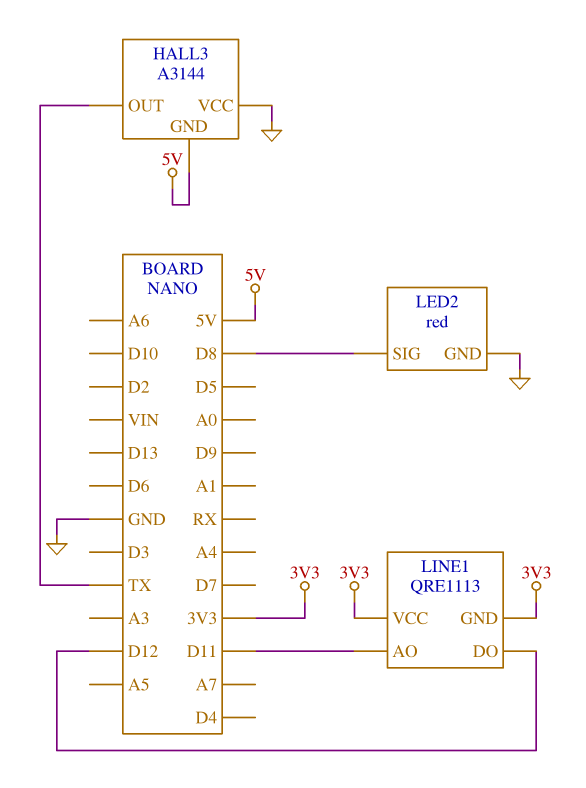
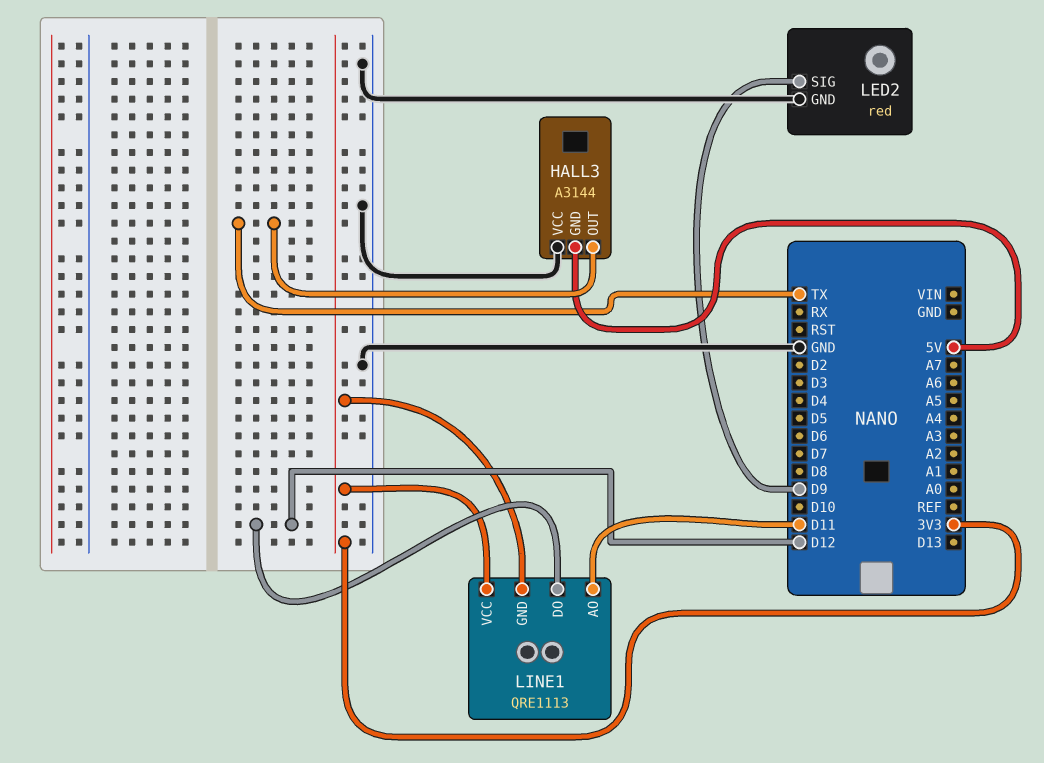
LED2 pin SIG: D8 -> D9

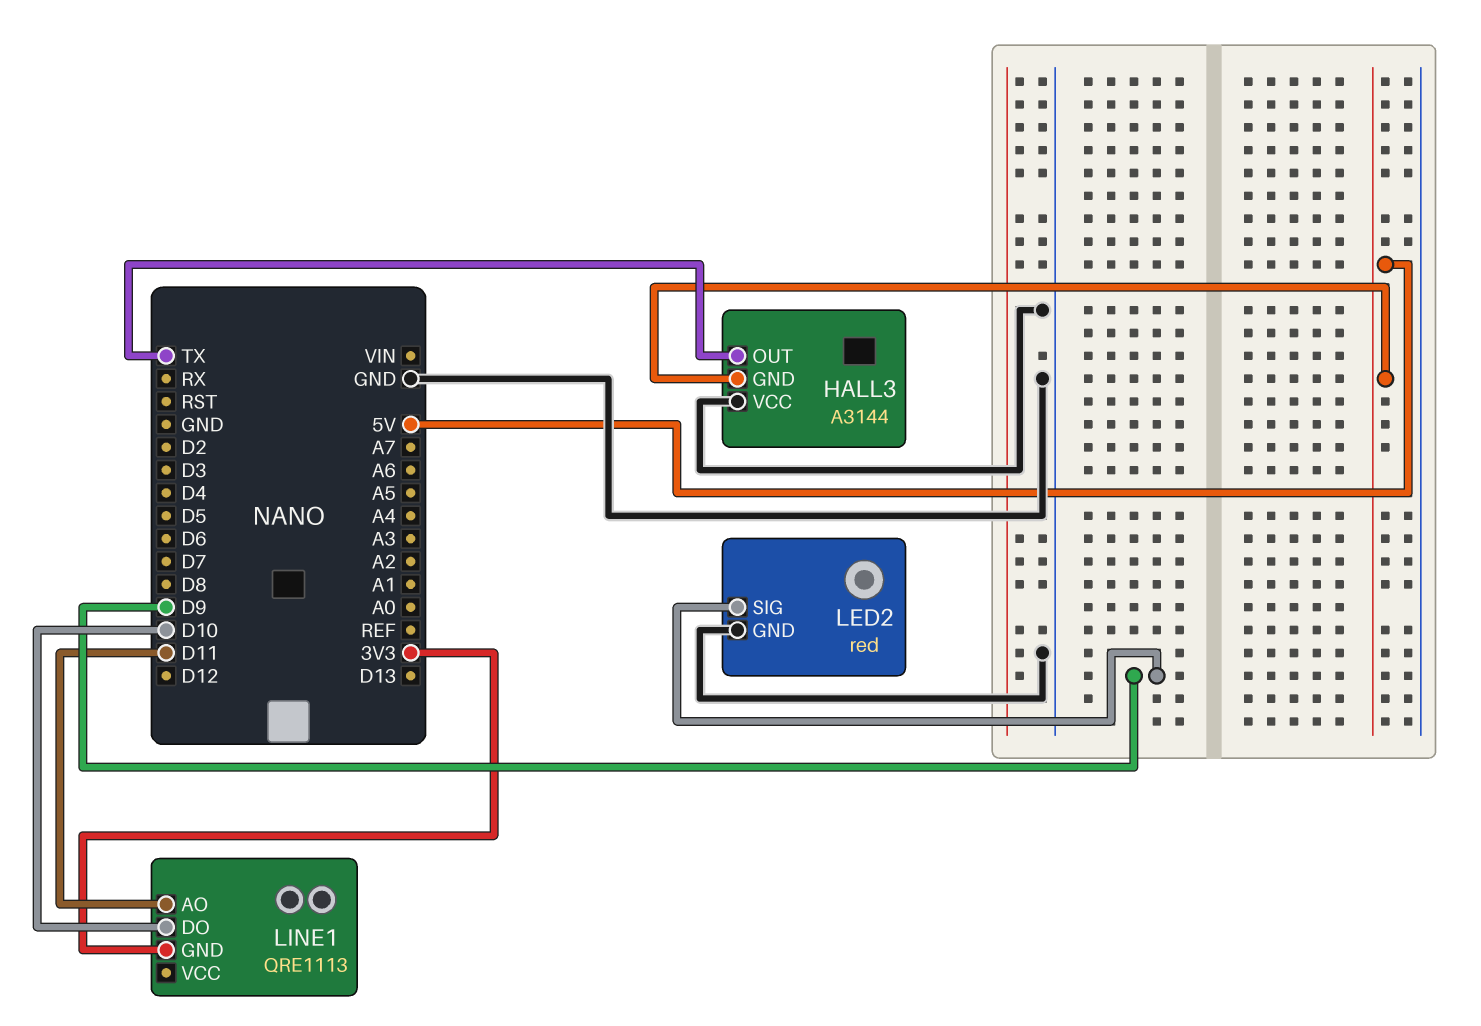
LINE1 pin DO: D12 -> D10
LINE1 pin VCC: 3V3 -> none

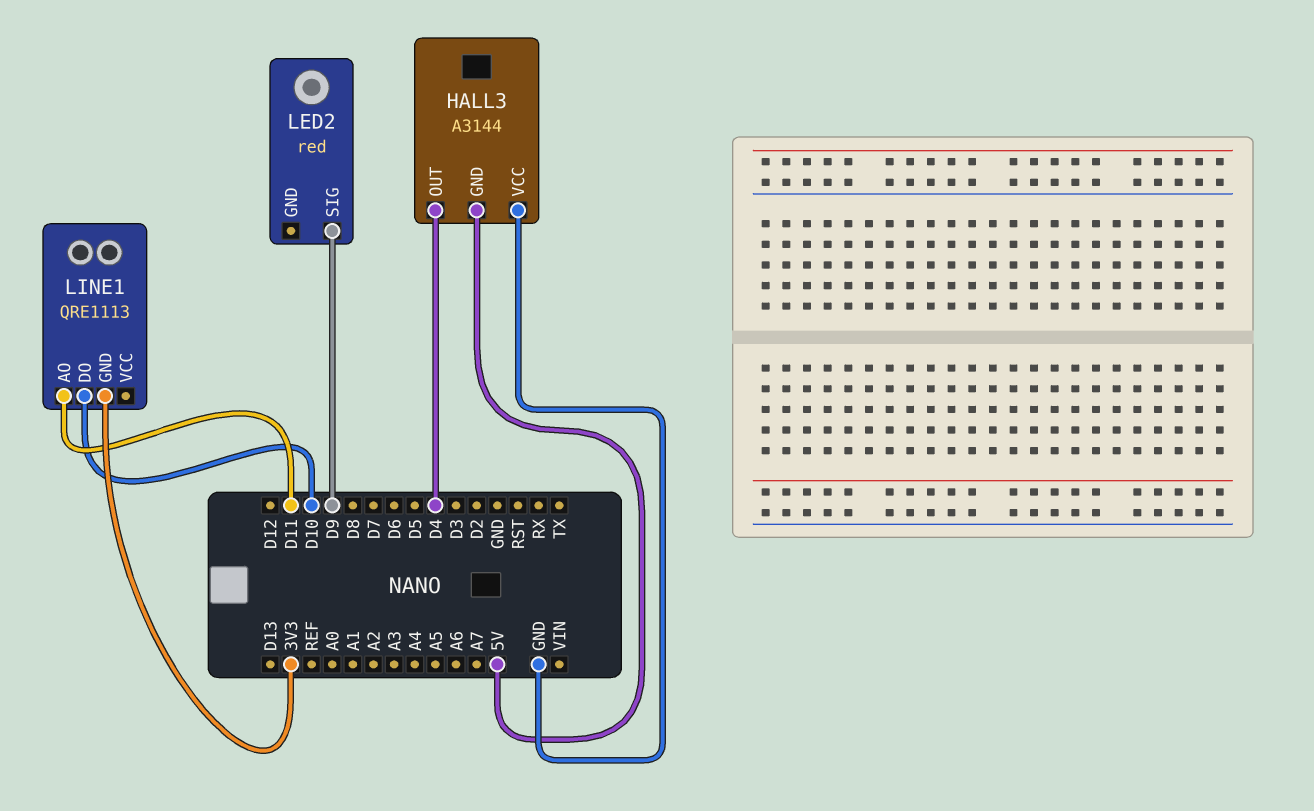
HALL3 pin OUT: TX -> D4
LED2 pin GND: GND -> none

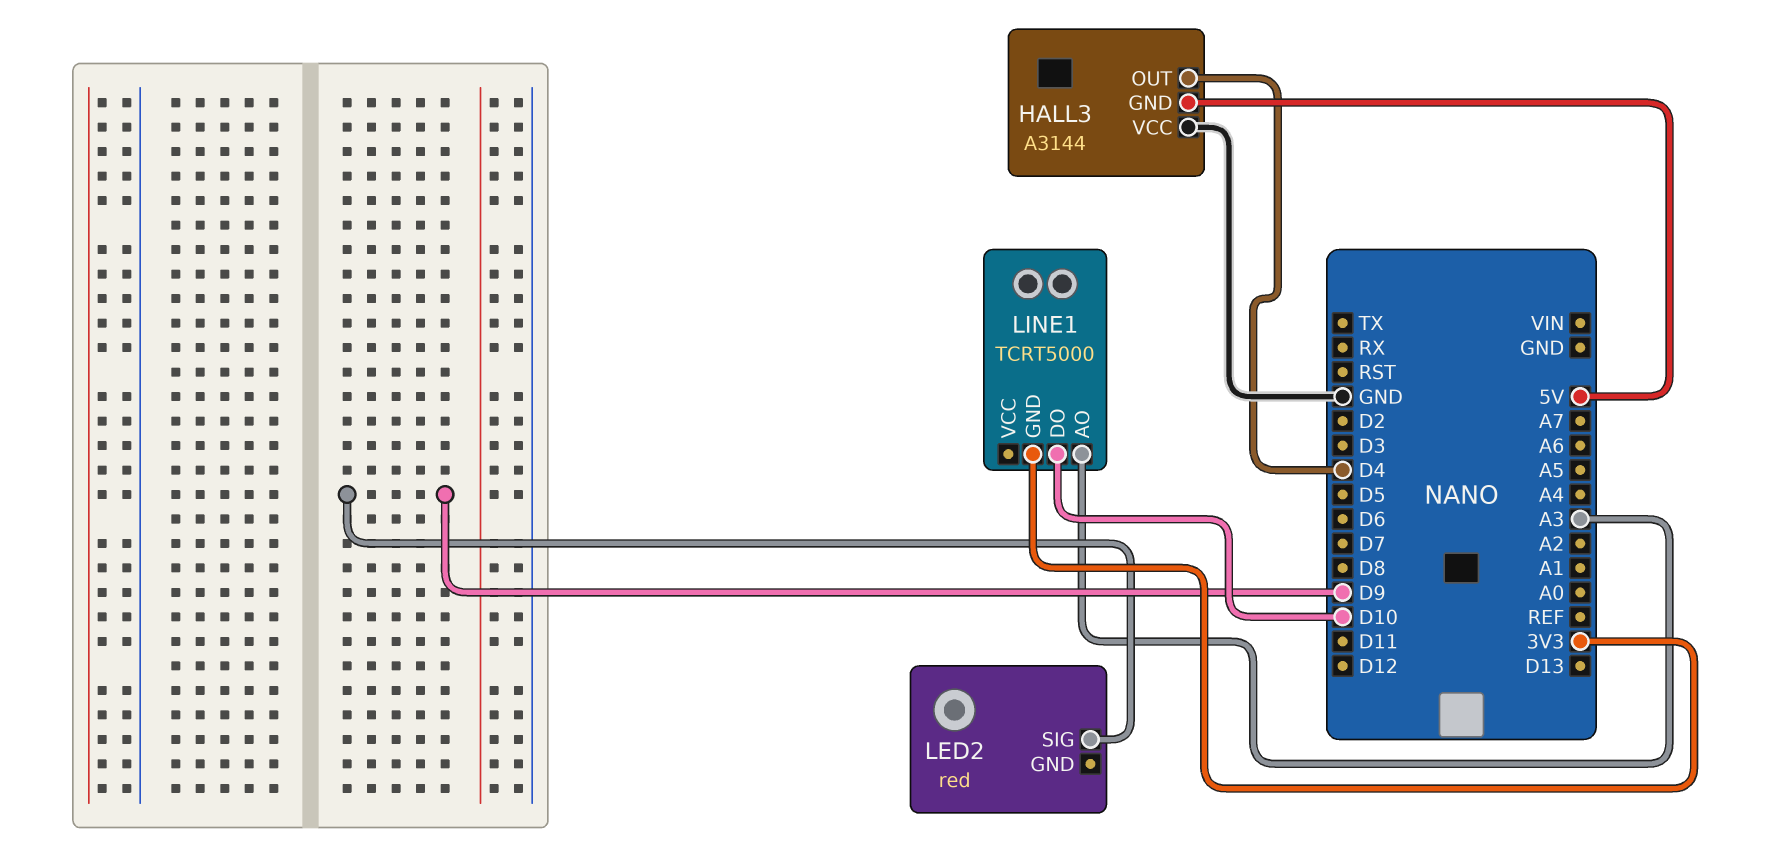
LINE1: QRE1113 -> TCRT5000
LINE1 pin AO: D11 -> A3

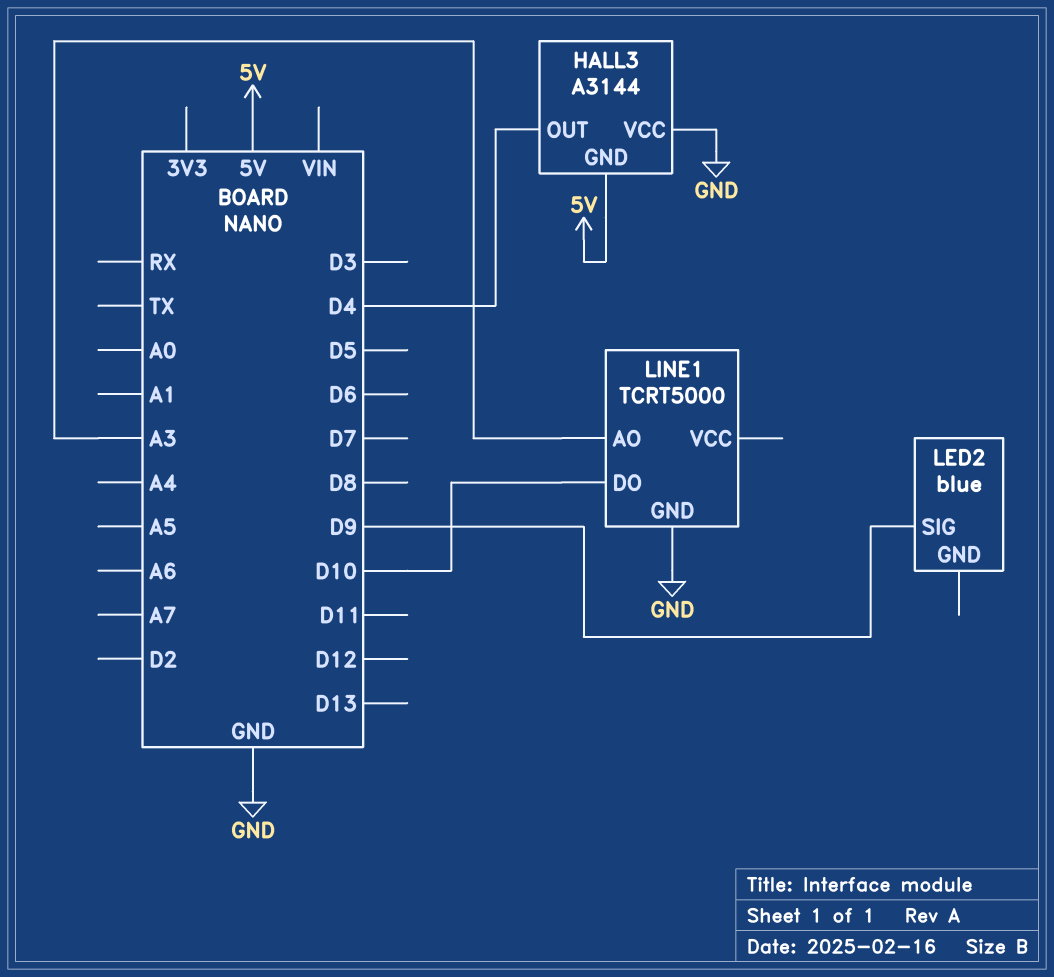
LED2: red -> blue
LINE1 pin GND: 3V3 -> GND

